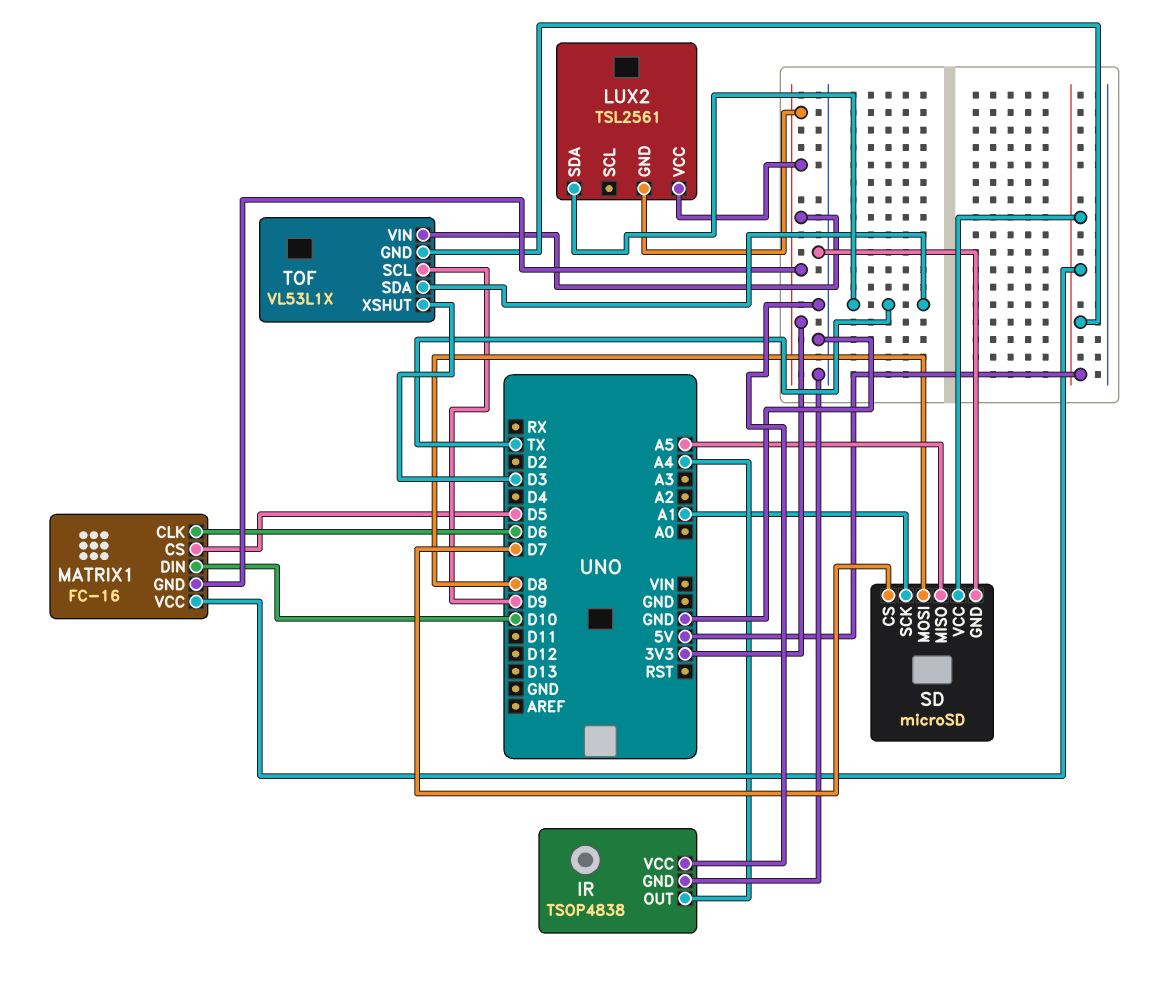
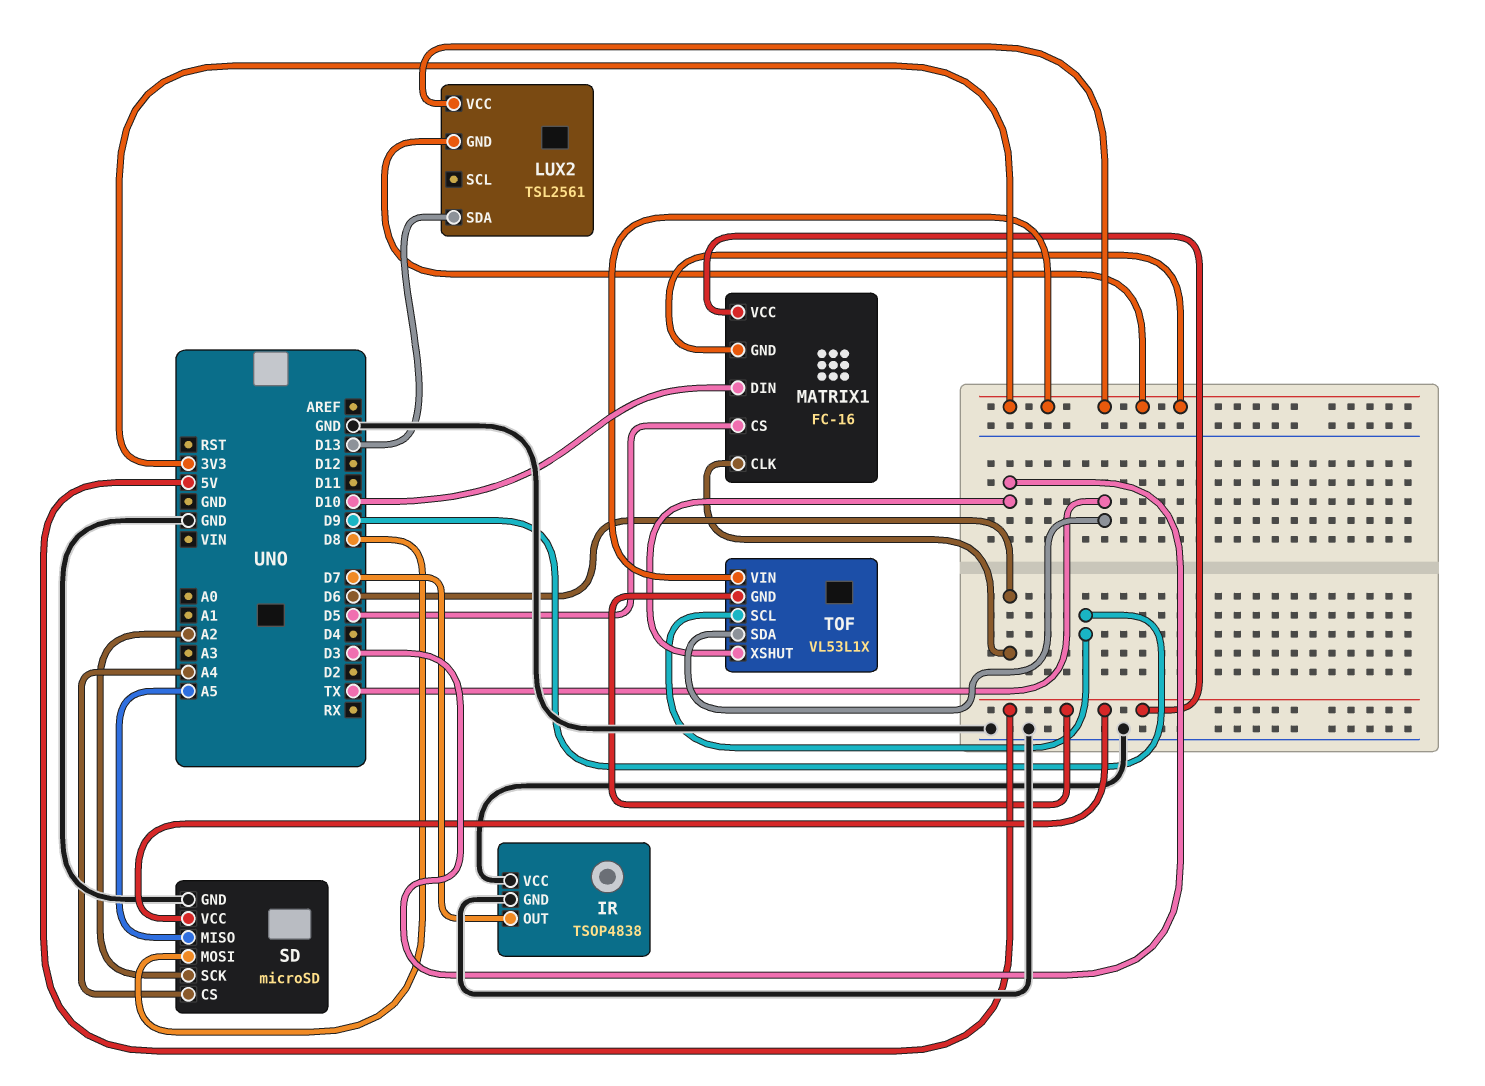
IR pin OUT: A4 -> D7
LUX2 pin SDA: TX -> D13
SD pin CS: D7 -> A4
SD pin SCK: A1 -> A2

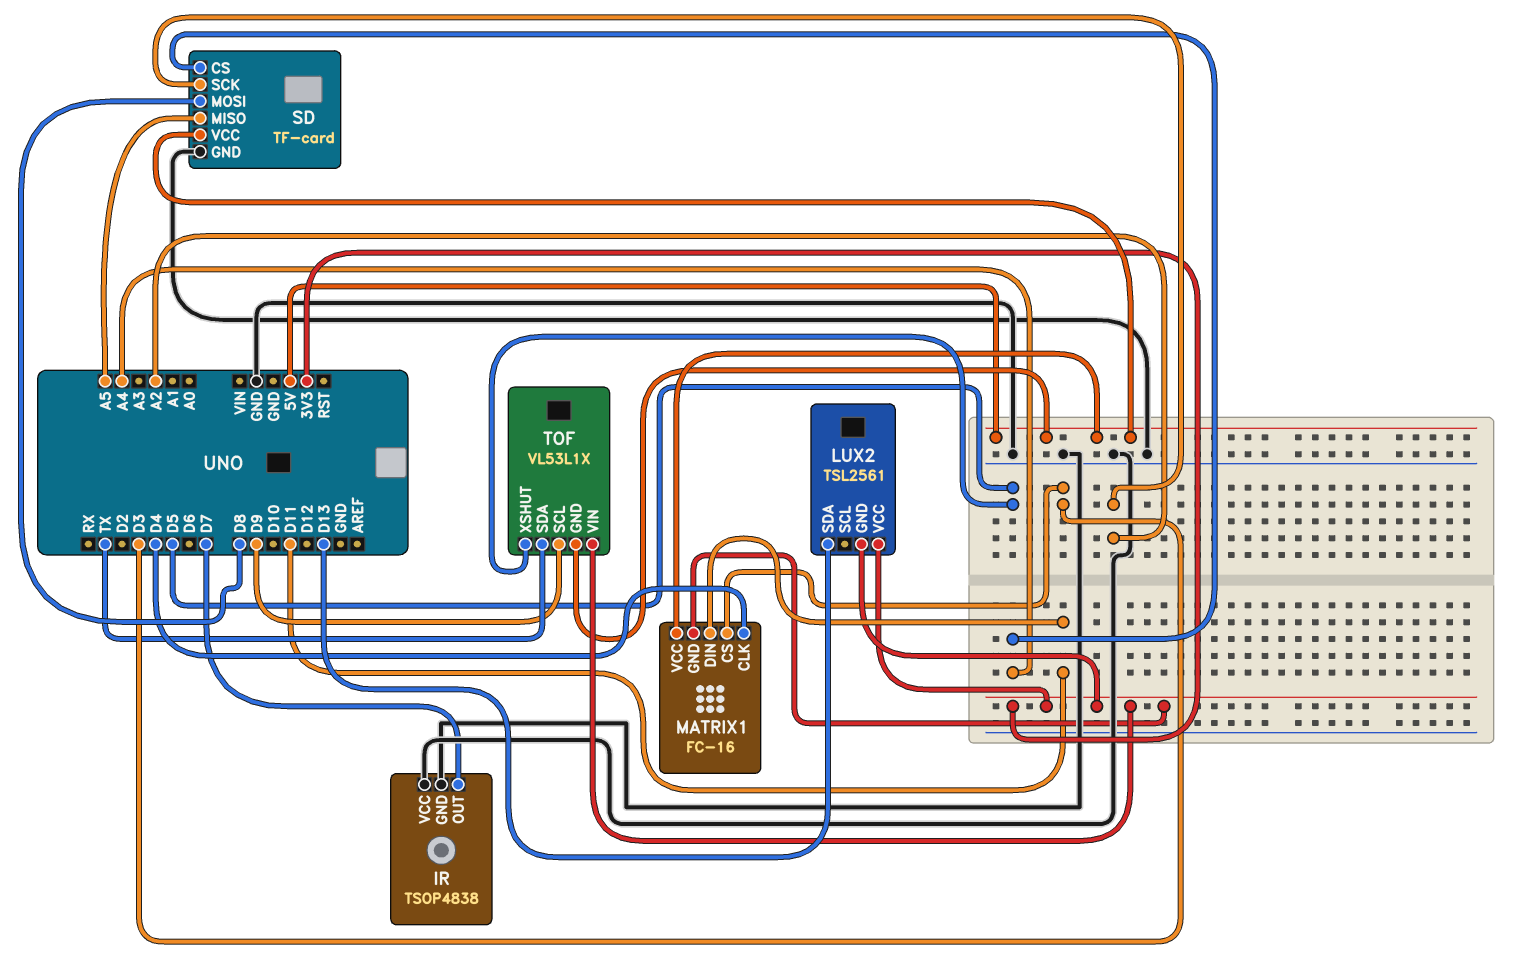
MATRIX1 pin CLK: D6 -> D4
MATRIX1 pin CS: D5 -> D3
MATRIX1 pin DIN: D10 -> D11
SD: microSD -> TF-card
TOF pin XSHUT: D3 -> D5

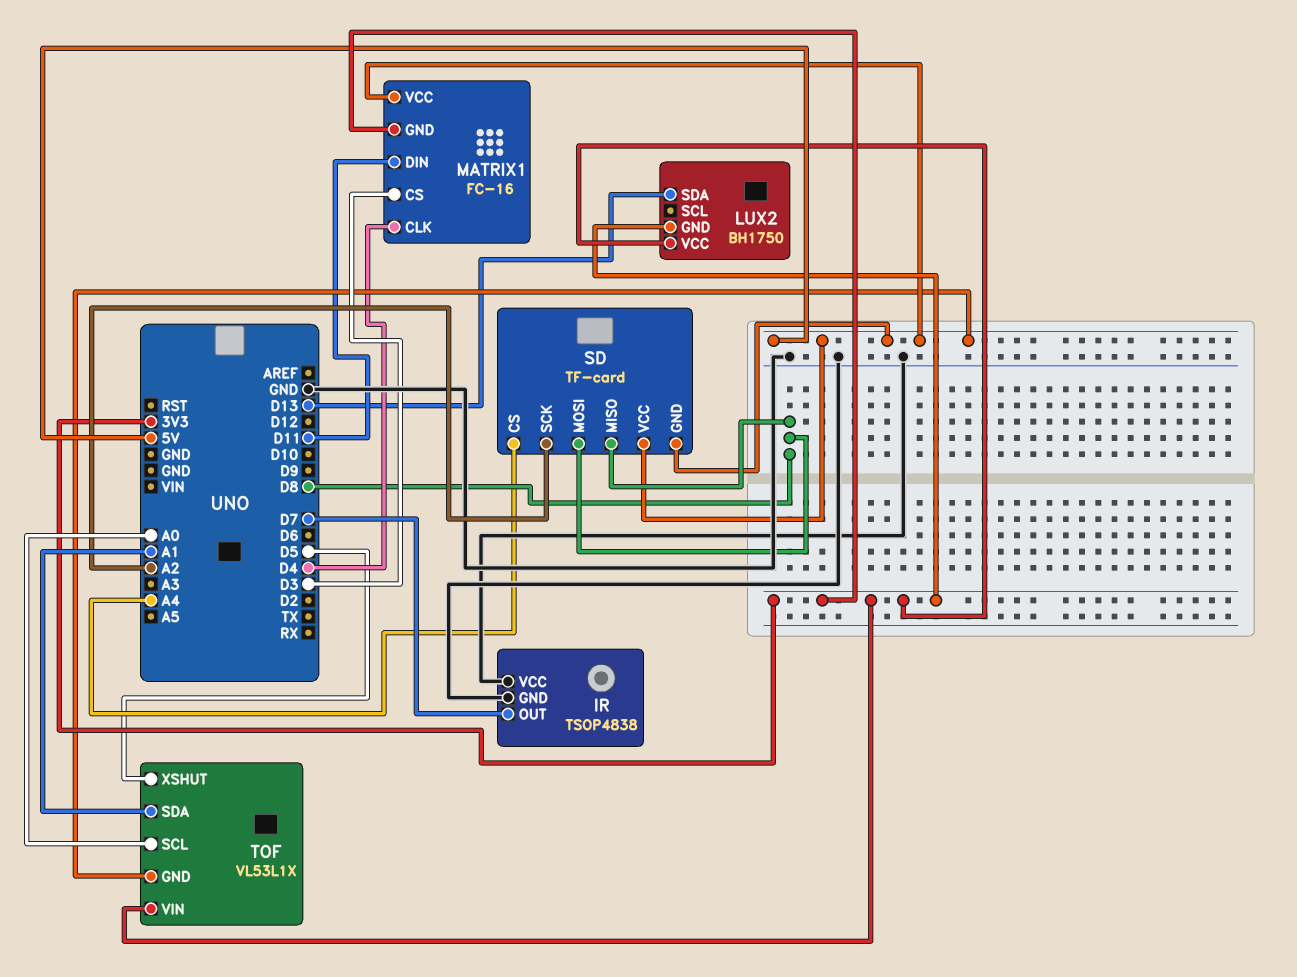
LUX2: TSL2561 -> BH1750
SD pin GND: GND -> 5V
SD pin MISO: A5 -> D8
TOF pin SCL: D9 -> A0
TOF pin SDA: TX -> A1

